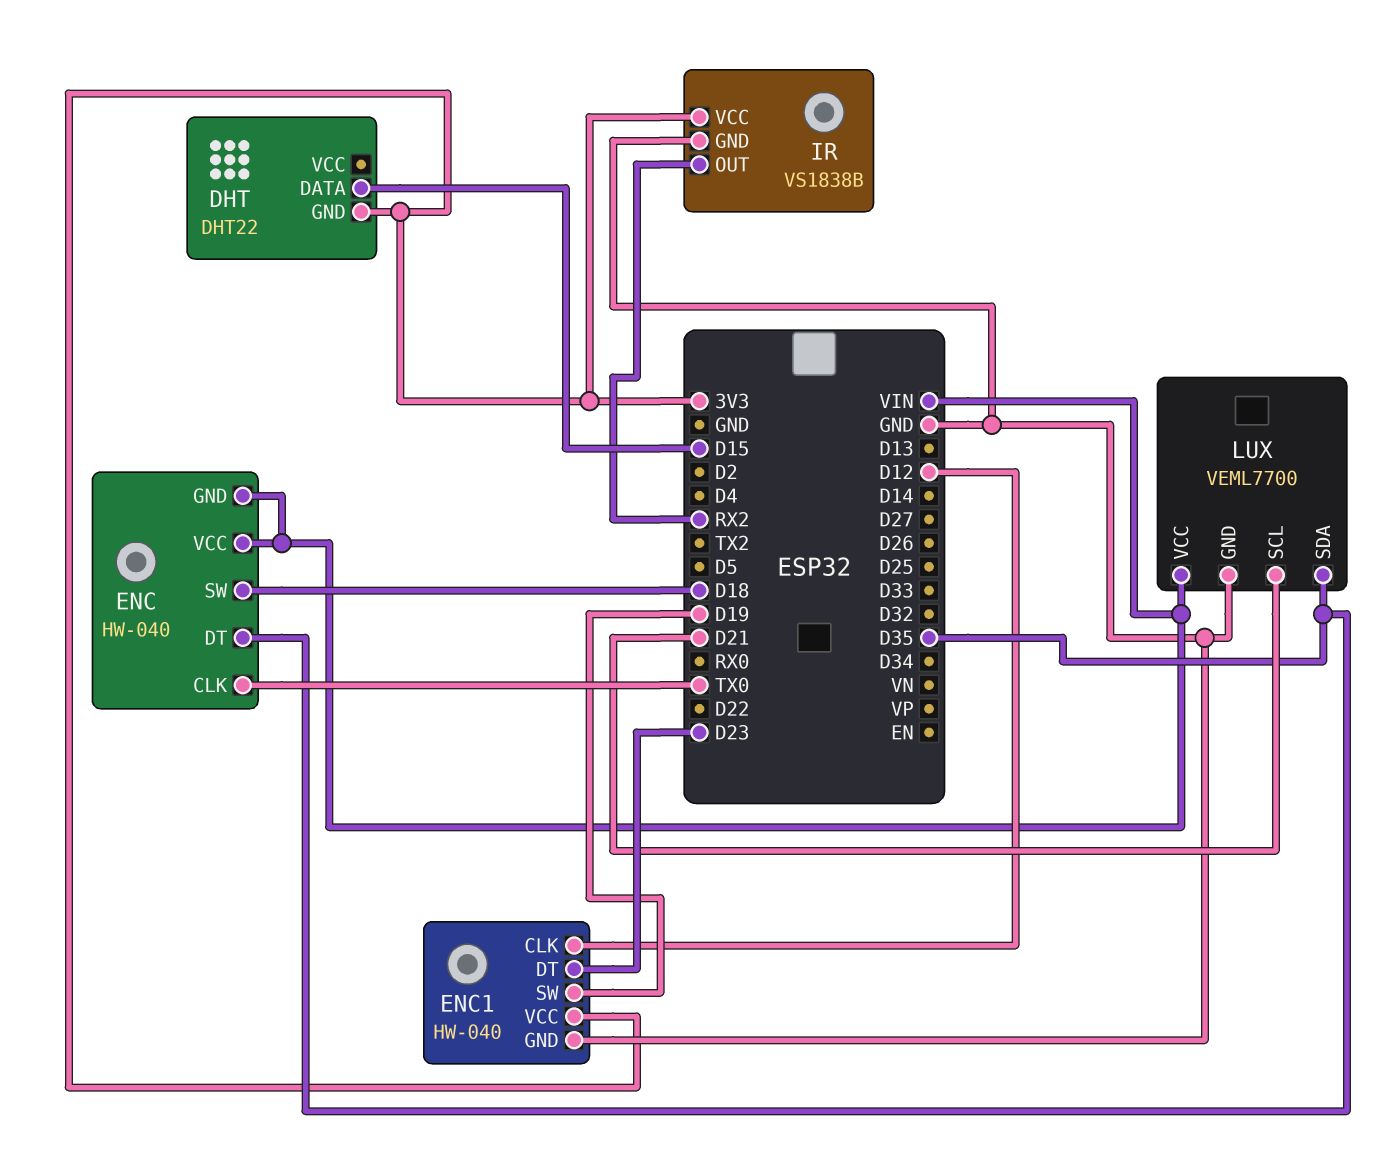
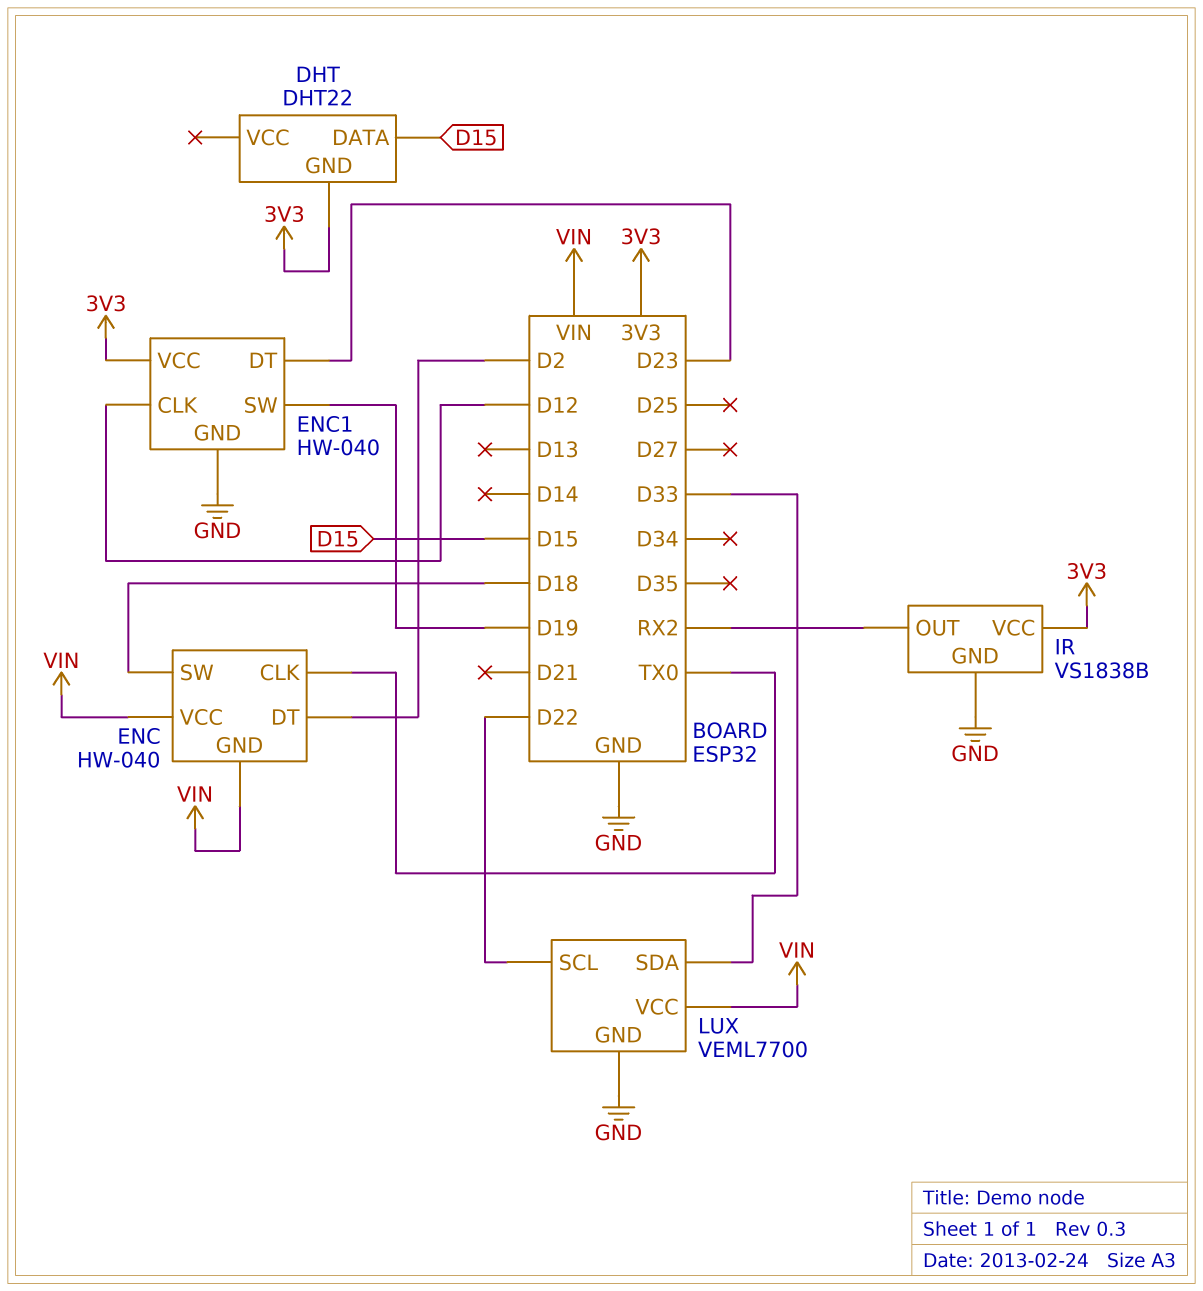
ENC pin DT: D35 -> D2
LUX pin SCL: D21 -> D22
LUX pin SDA: D35 -> D33

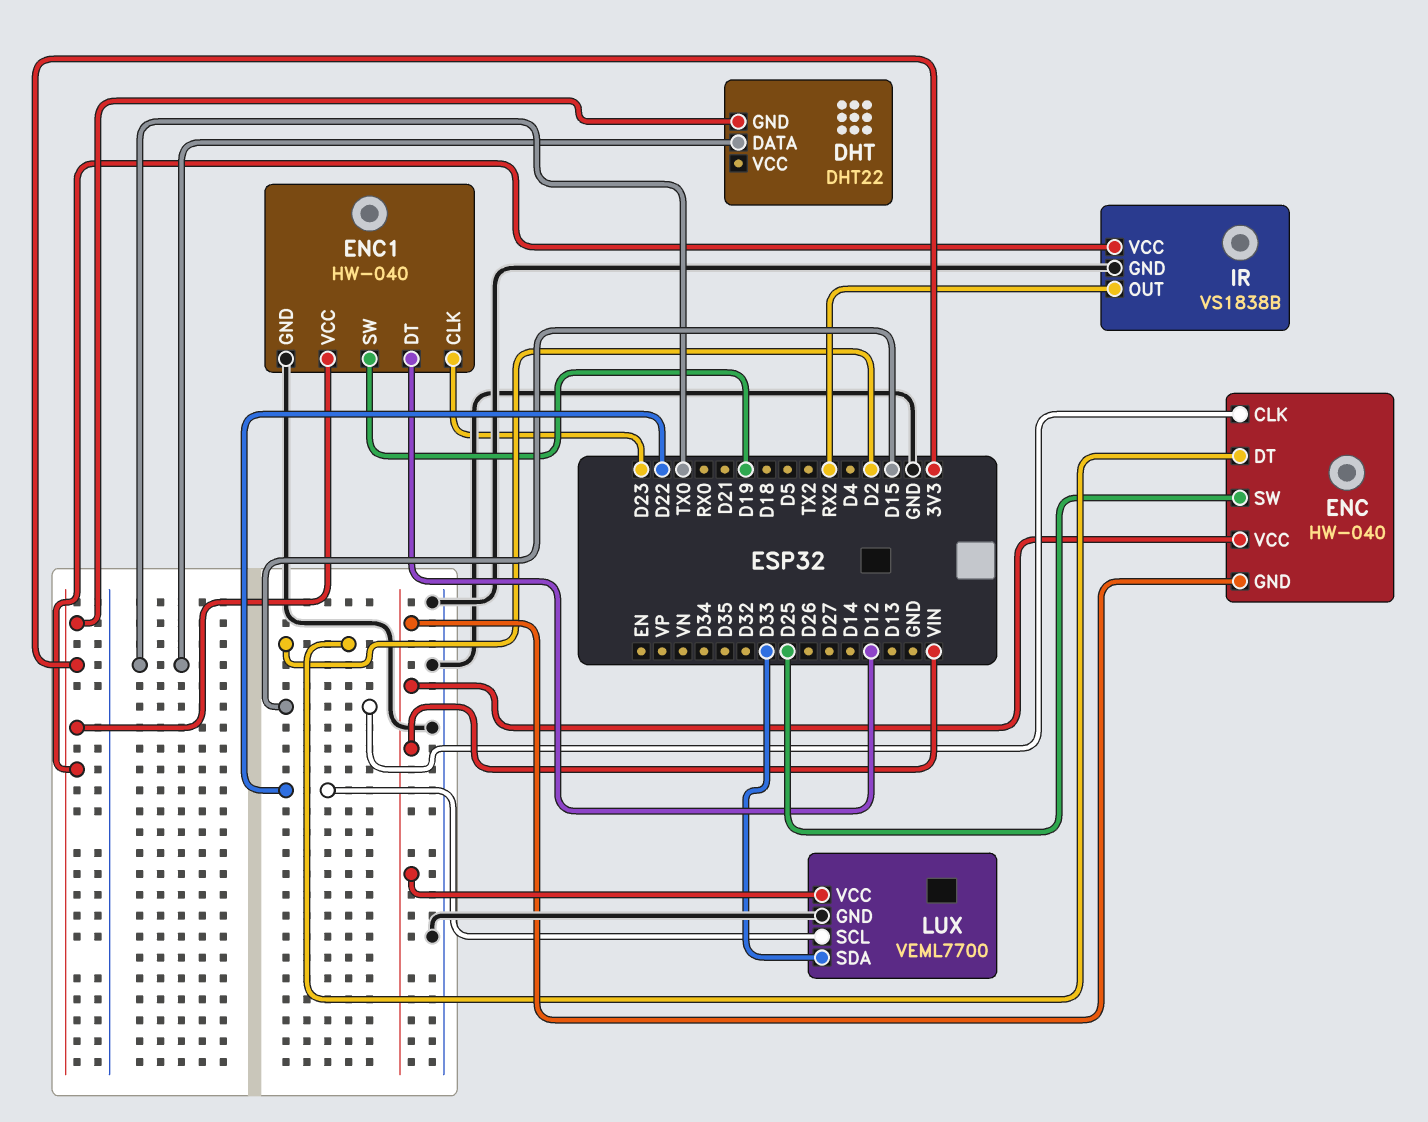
DHT pin DATA: D15 -> TX0
ENC pin CLK: TX0 -> D15
ENC pin SW: D18 -> D25
ENC1 pin CLK: D12 -> D23
ENC1 pin DT: D23 -> D12

